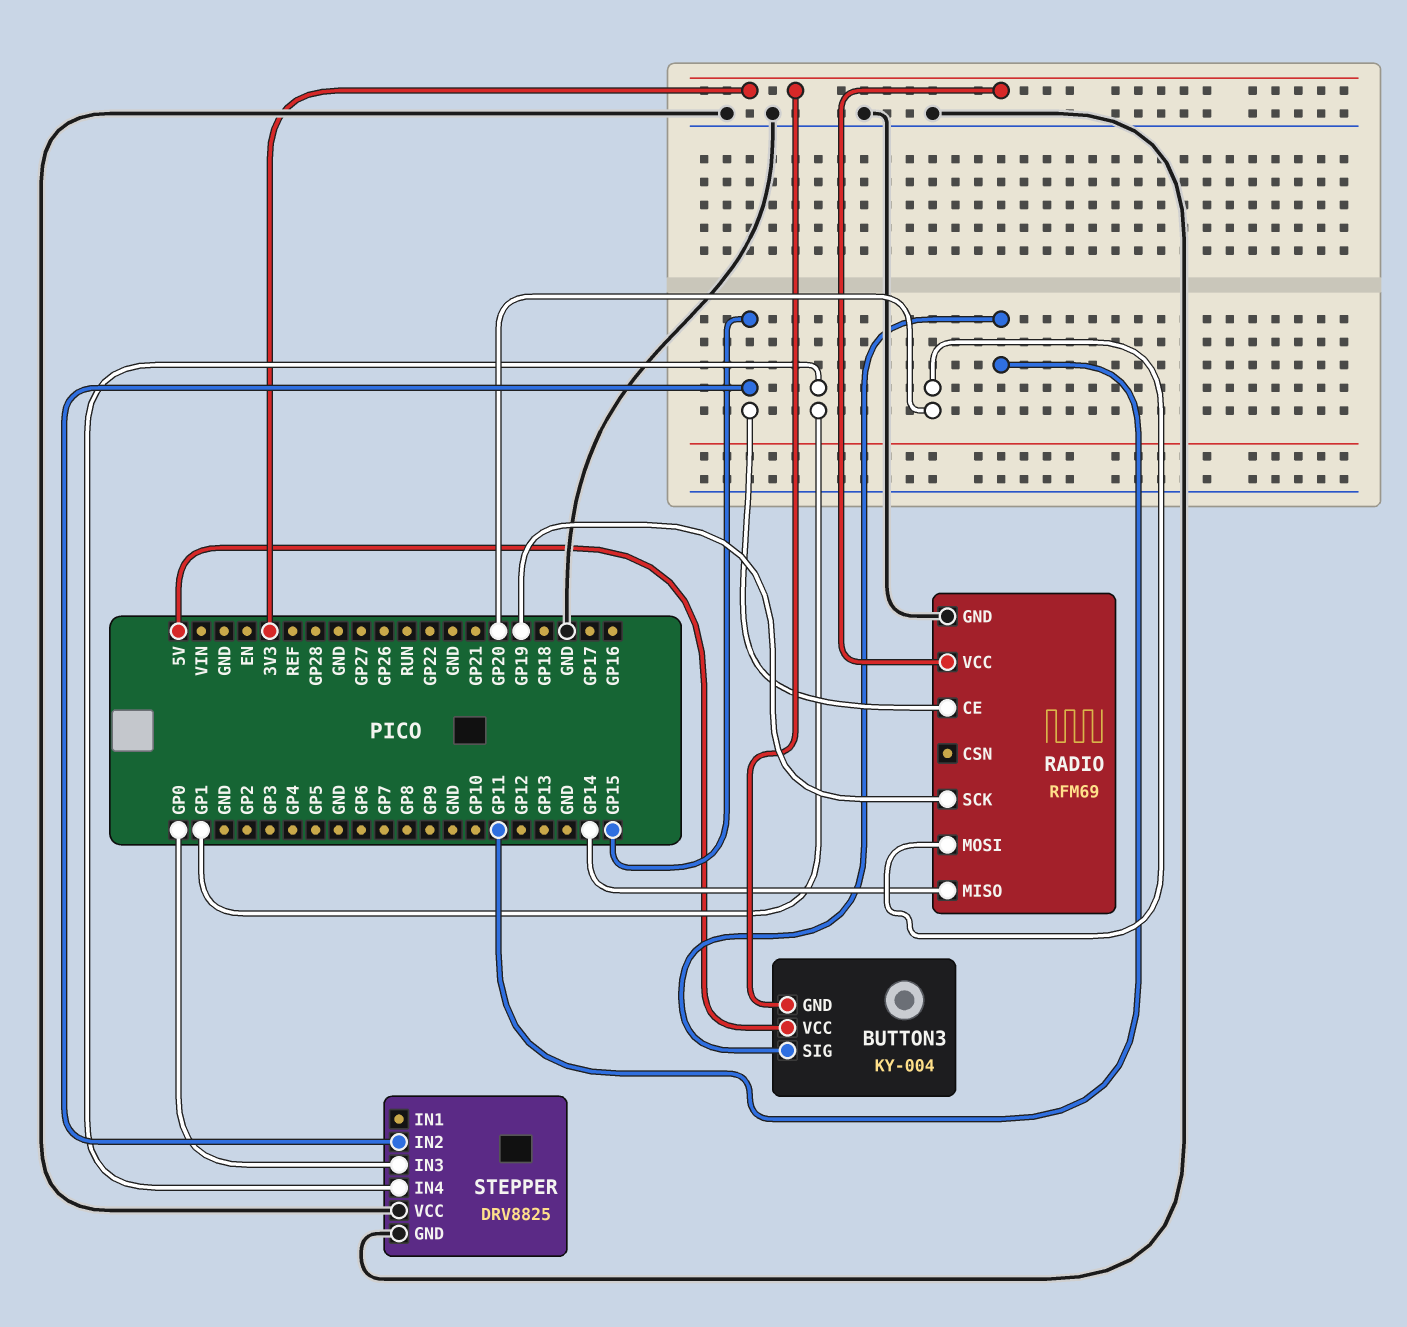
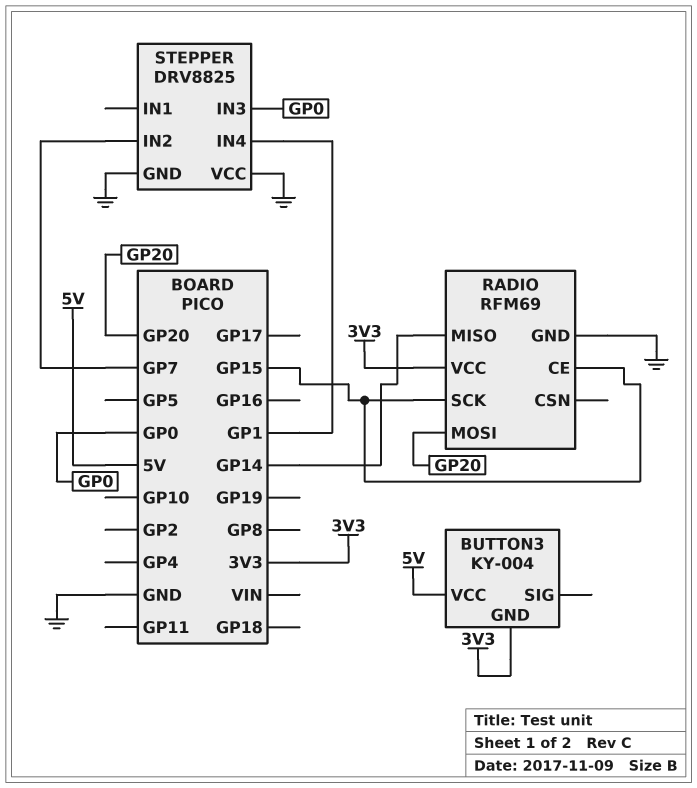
BUTTON3 pin SIG: GP11 -> none
RADIO pin SCK: GP19 -> GP15
STEPPER pin IN2: GP15 -> GP7

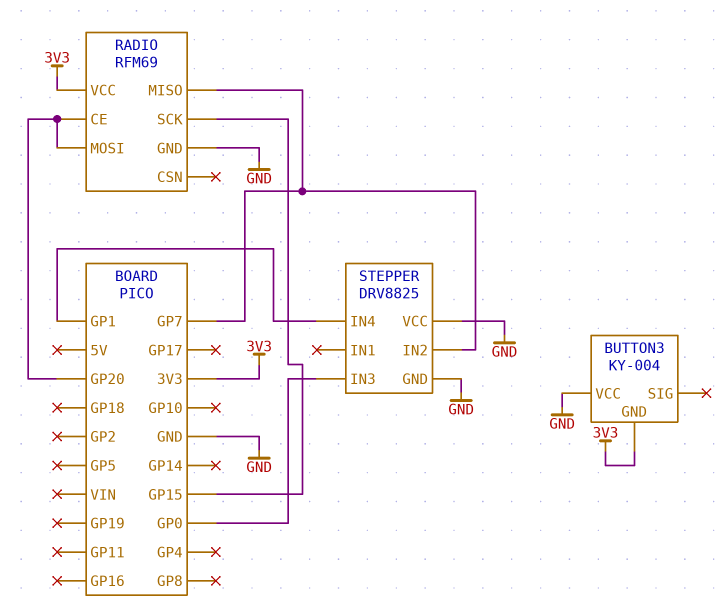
BUTTON3 pin VCC: 5V -> GND
RADIO pin CE: GP15 -> GP20
RADIO pin MISO: GP14 -> GP7

